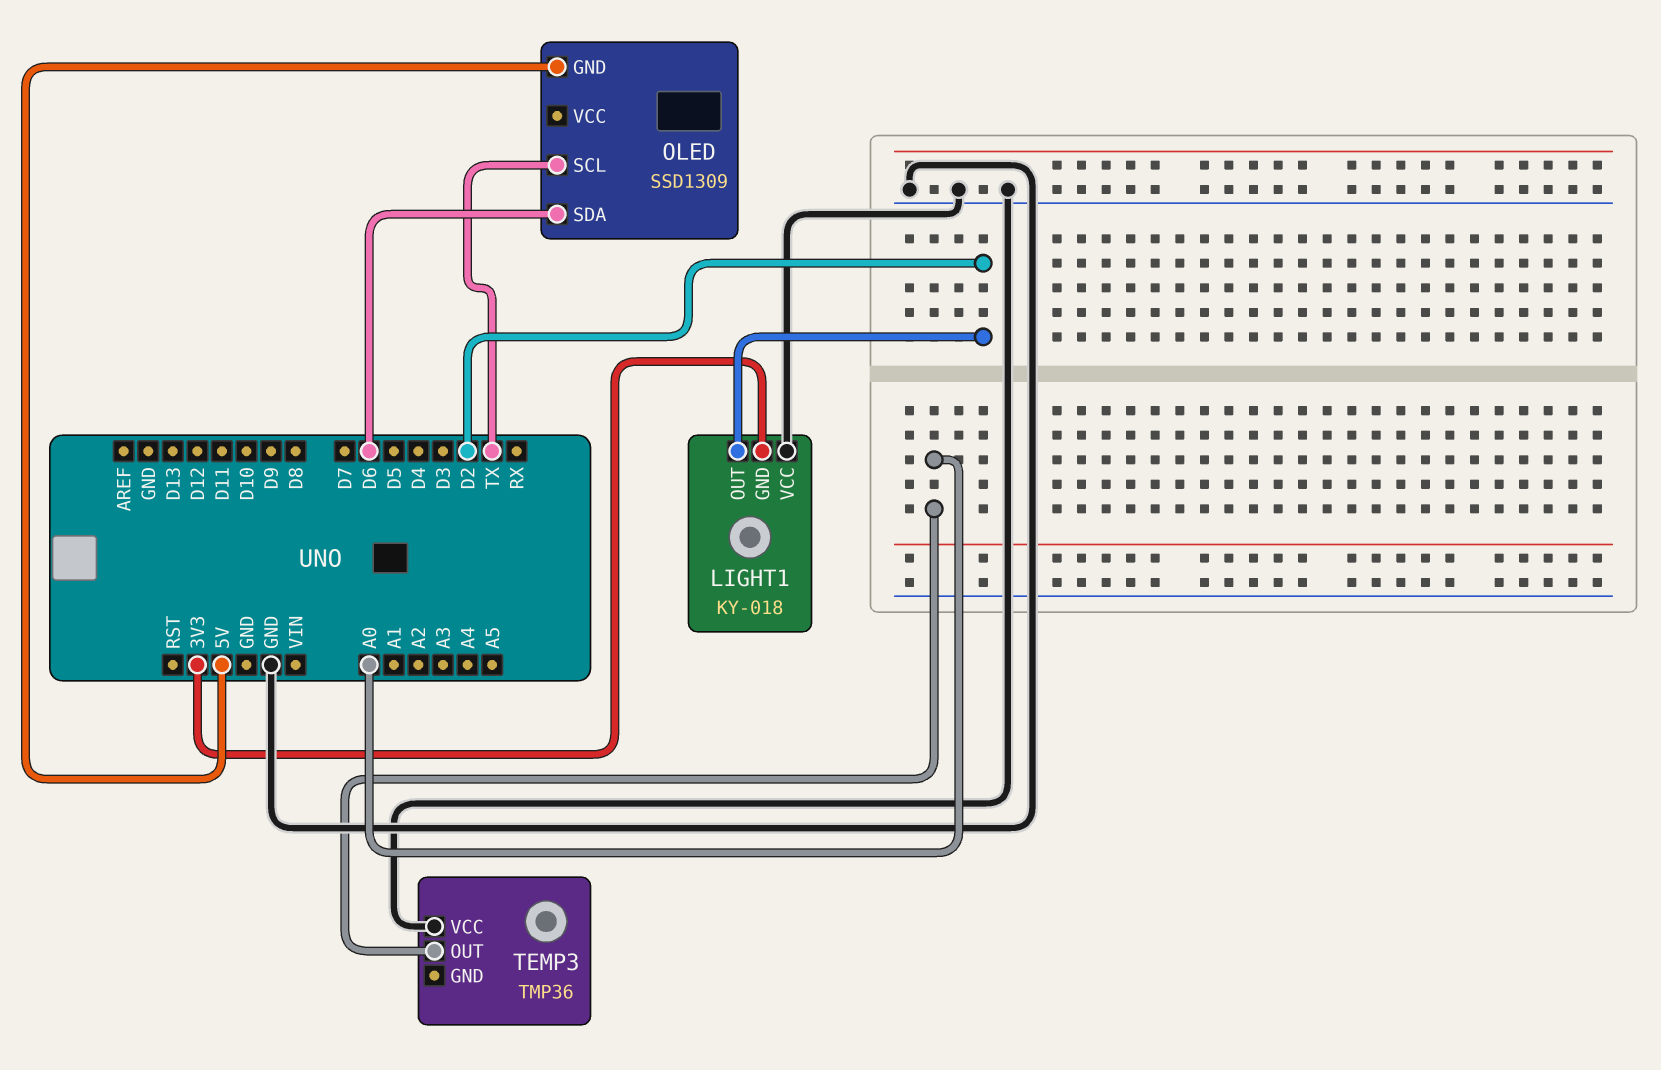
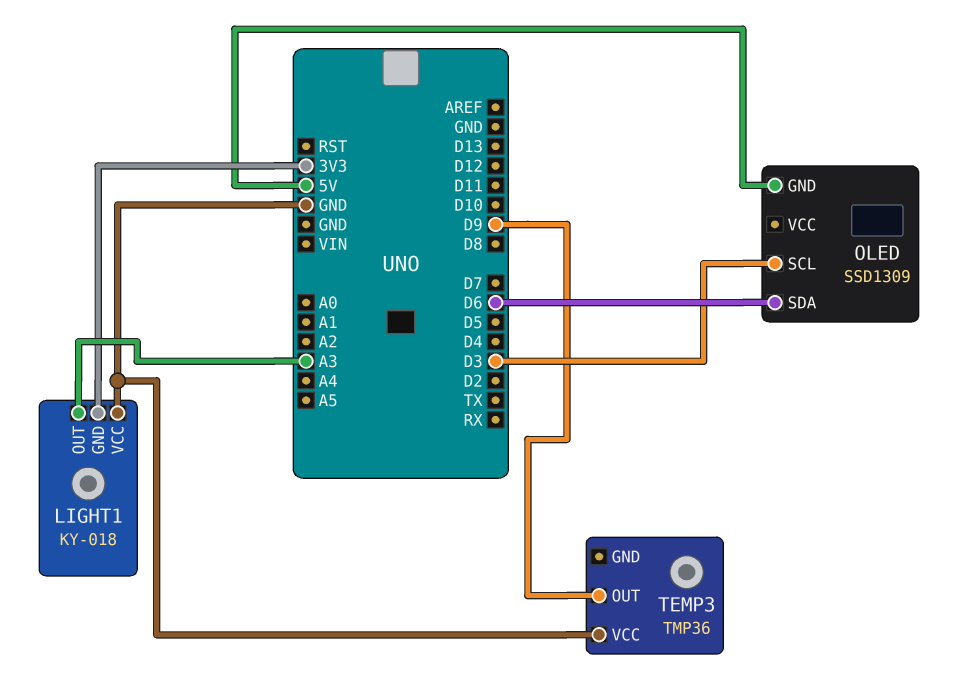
LIGHT1 pin OUT: D2 -> A3
OLED pin SCL: TX -> D3
TEMP3 pin OUT: A0 -> D9

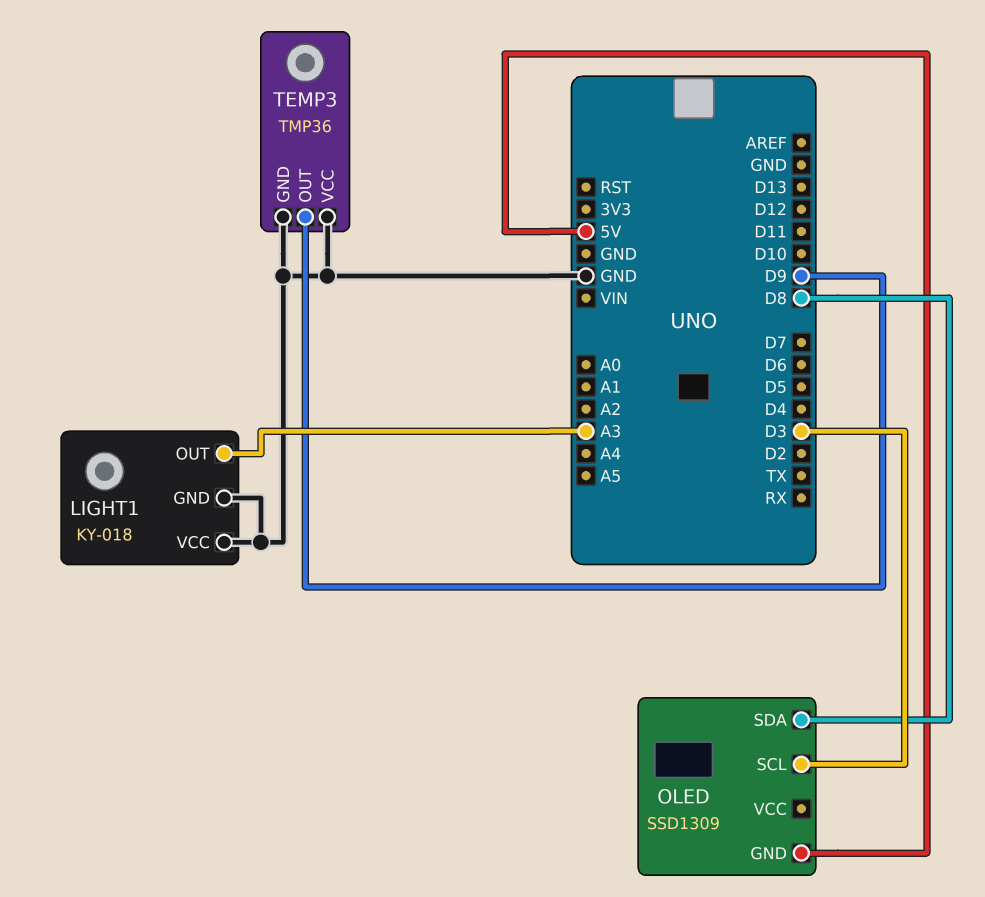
LIGHT1 pin GND: 3V3 -> GND
OLED pin SDA: D6 -> D8
TEMP3 pin GND: none -> GND

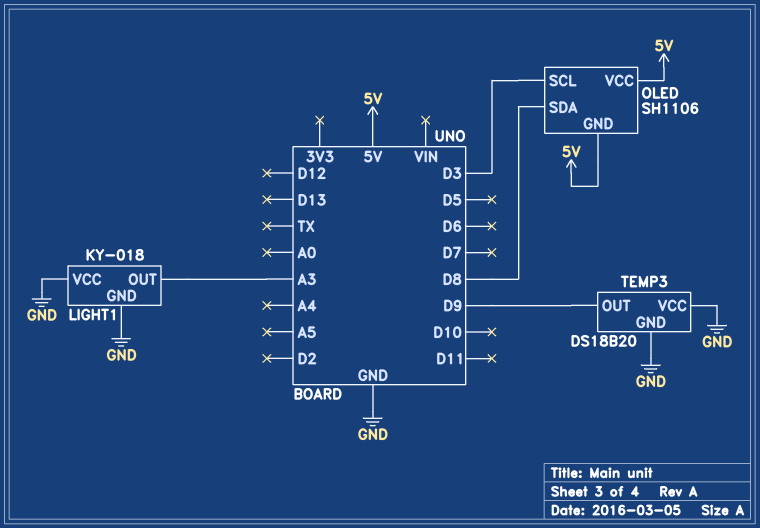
OLED: SSD1309 -> SH1106
OLED pin VCC: none -> 5V
TEMP3: TMP36 -> DS18B20

